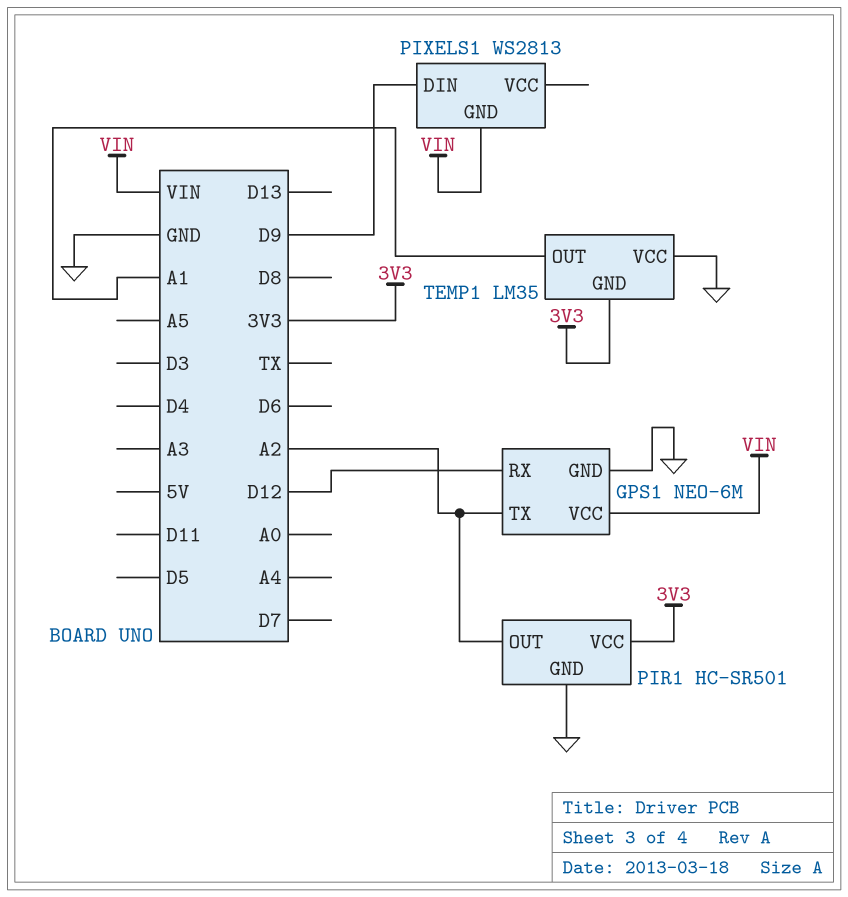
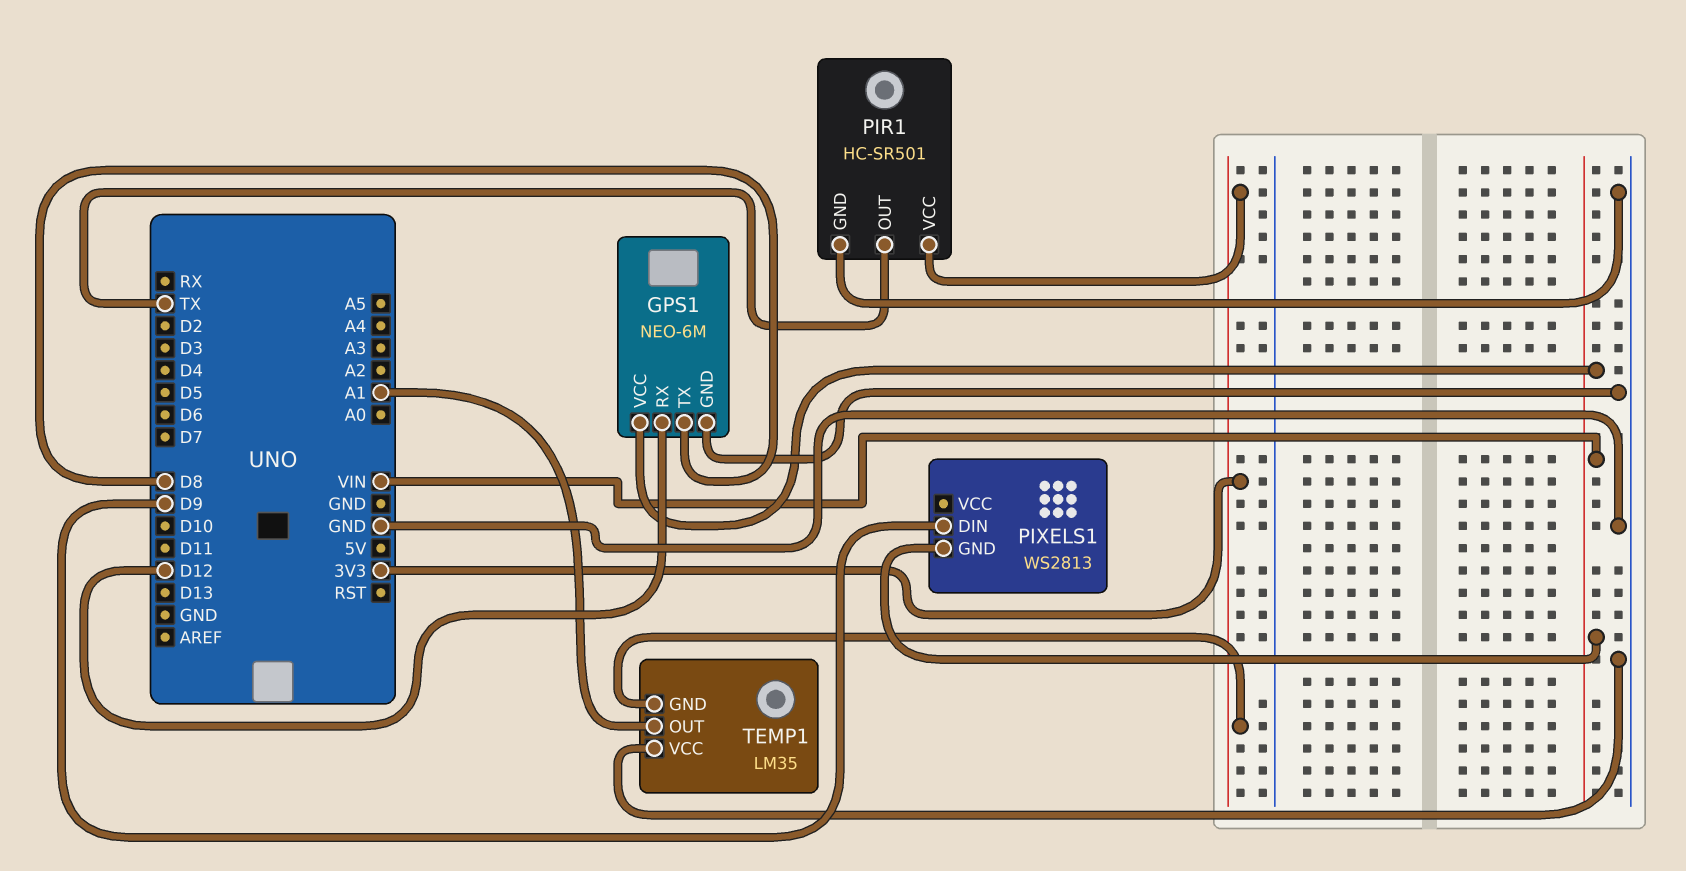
GPS1 pin TX: A2 -> D8
PIR1 pin OUT: A2 -> TX

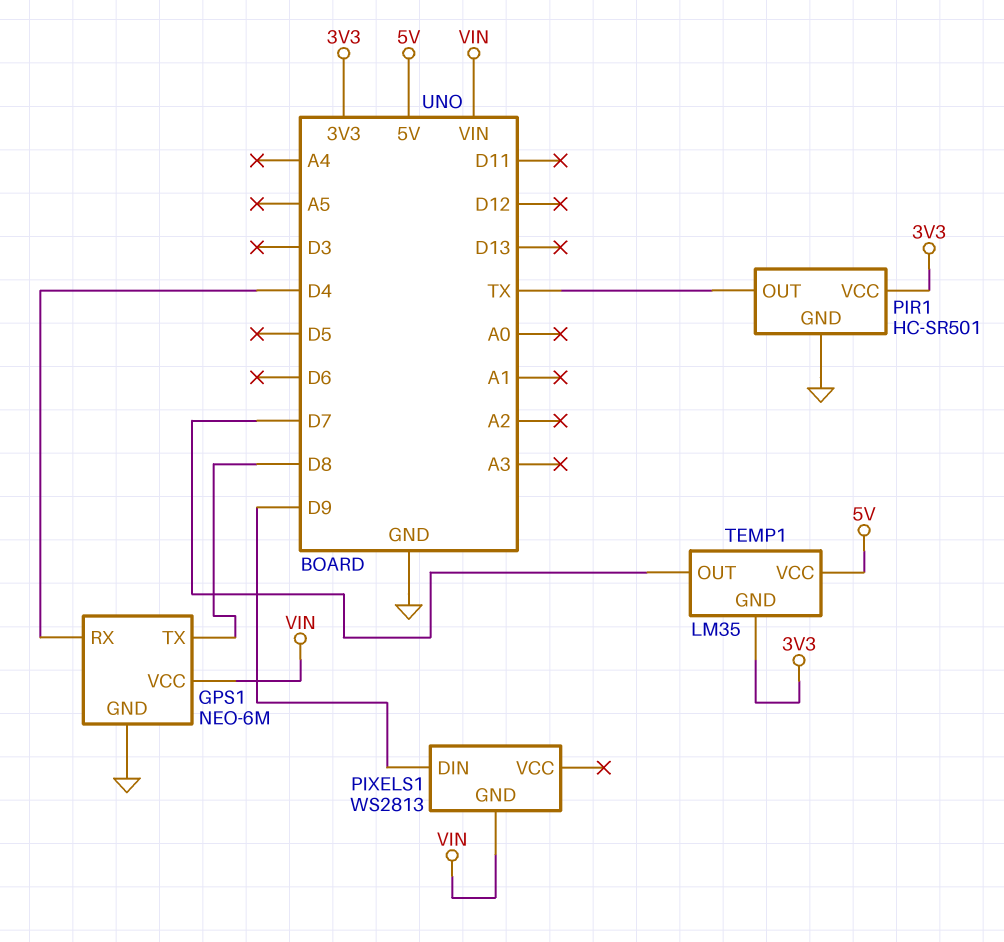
GPS1 pin RX: D12 -> D4
TEMP1 pin OUT: A1 -> D7
TEMP1 pin VCC: GND -> 5V

